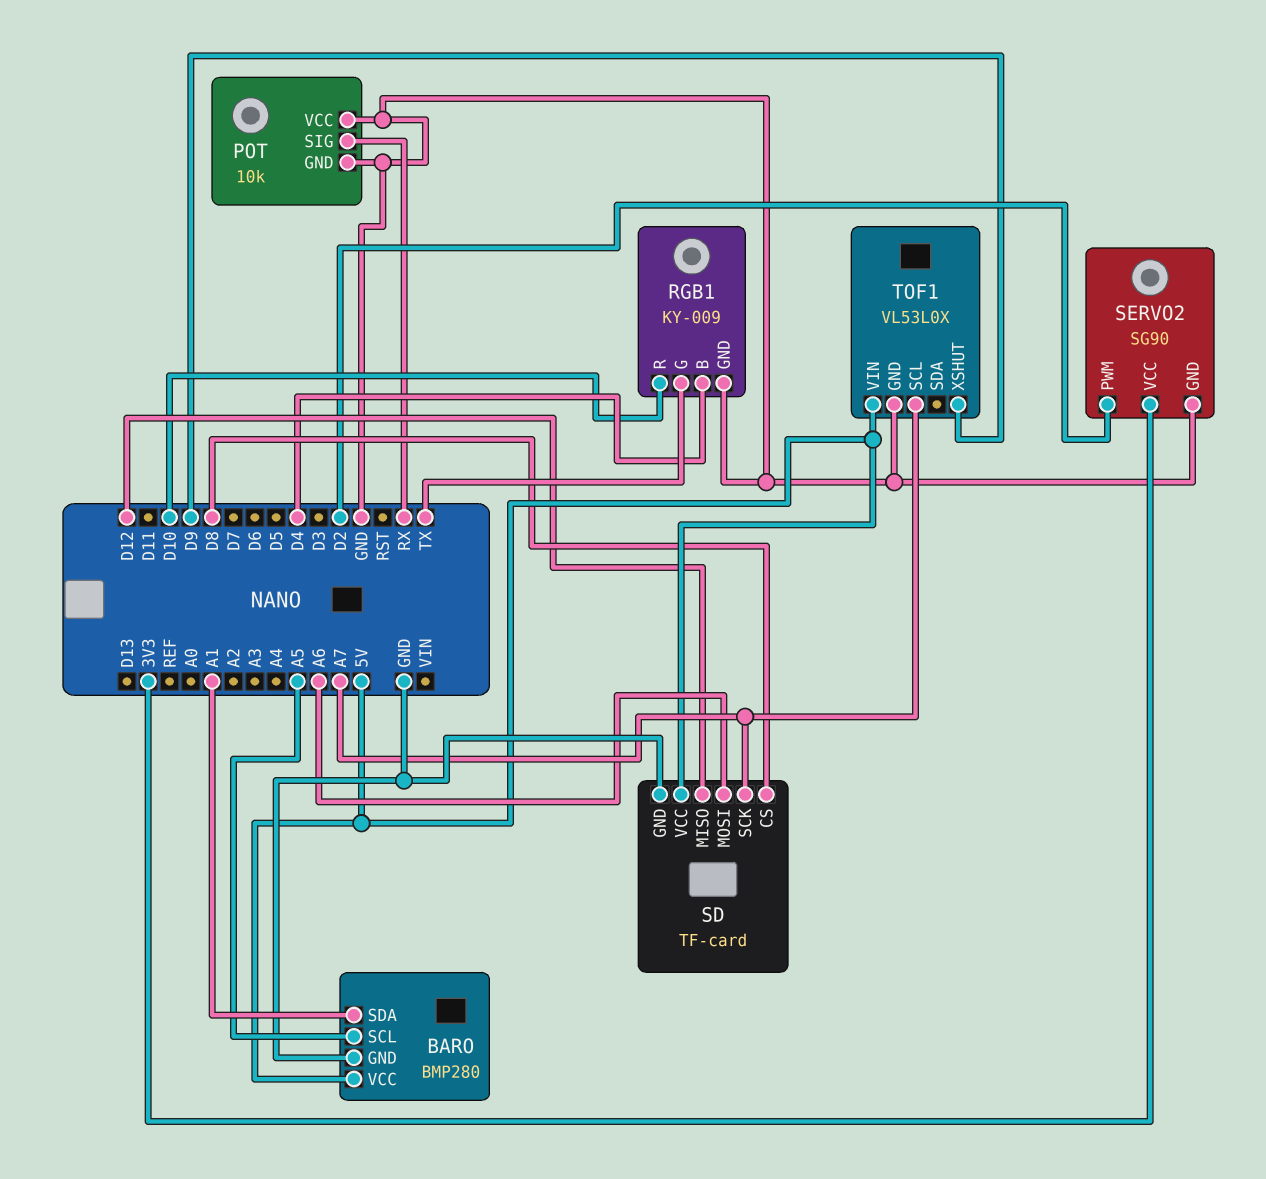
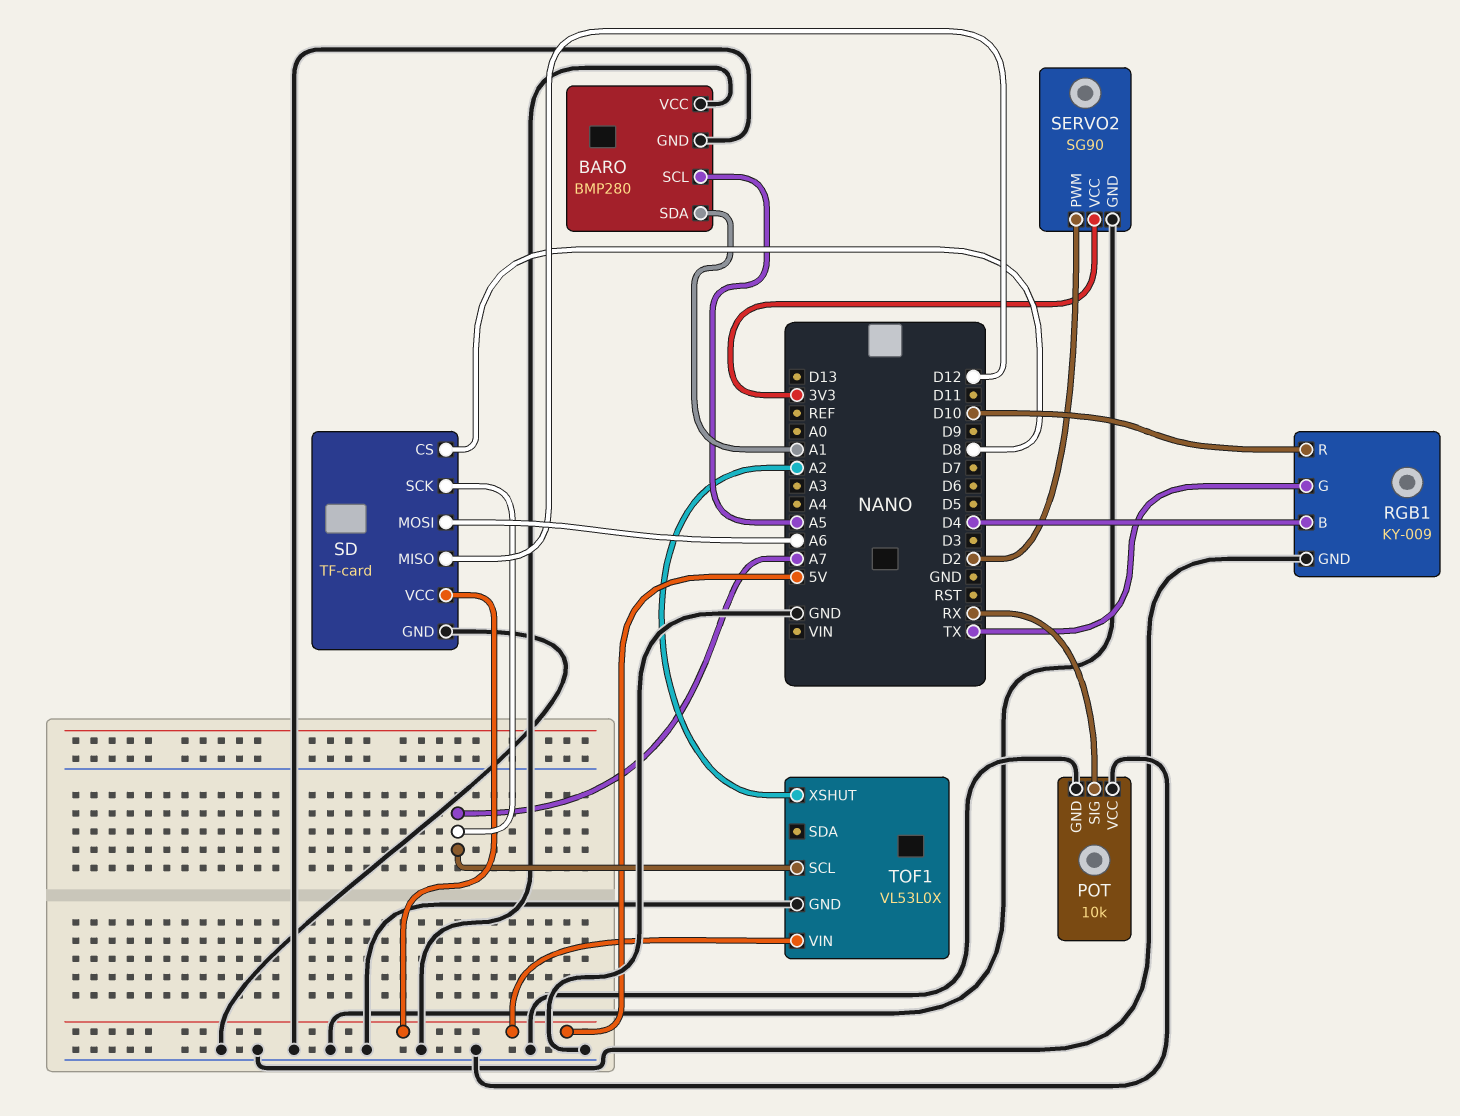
BARO pin VCC: 5V -> GND
TOF1 pin XSHUT: D9 -> A2

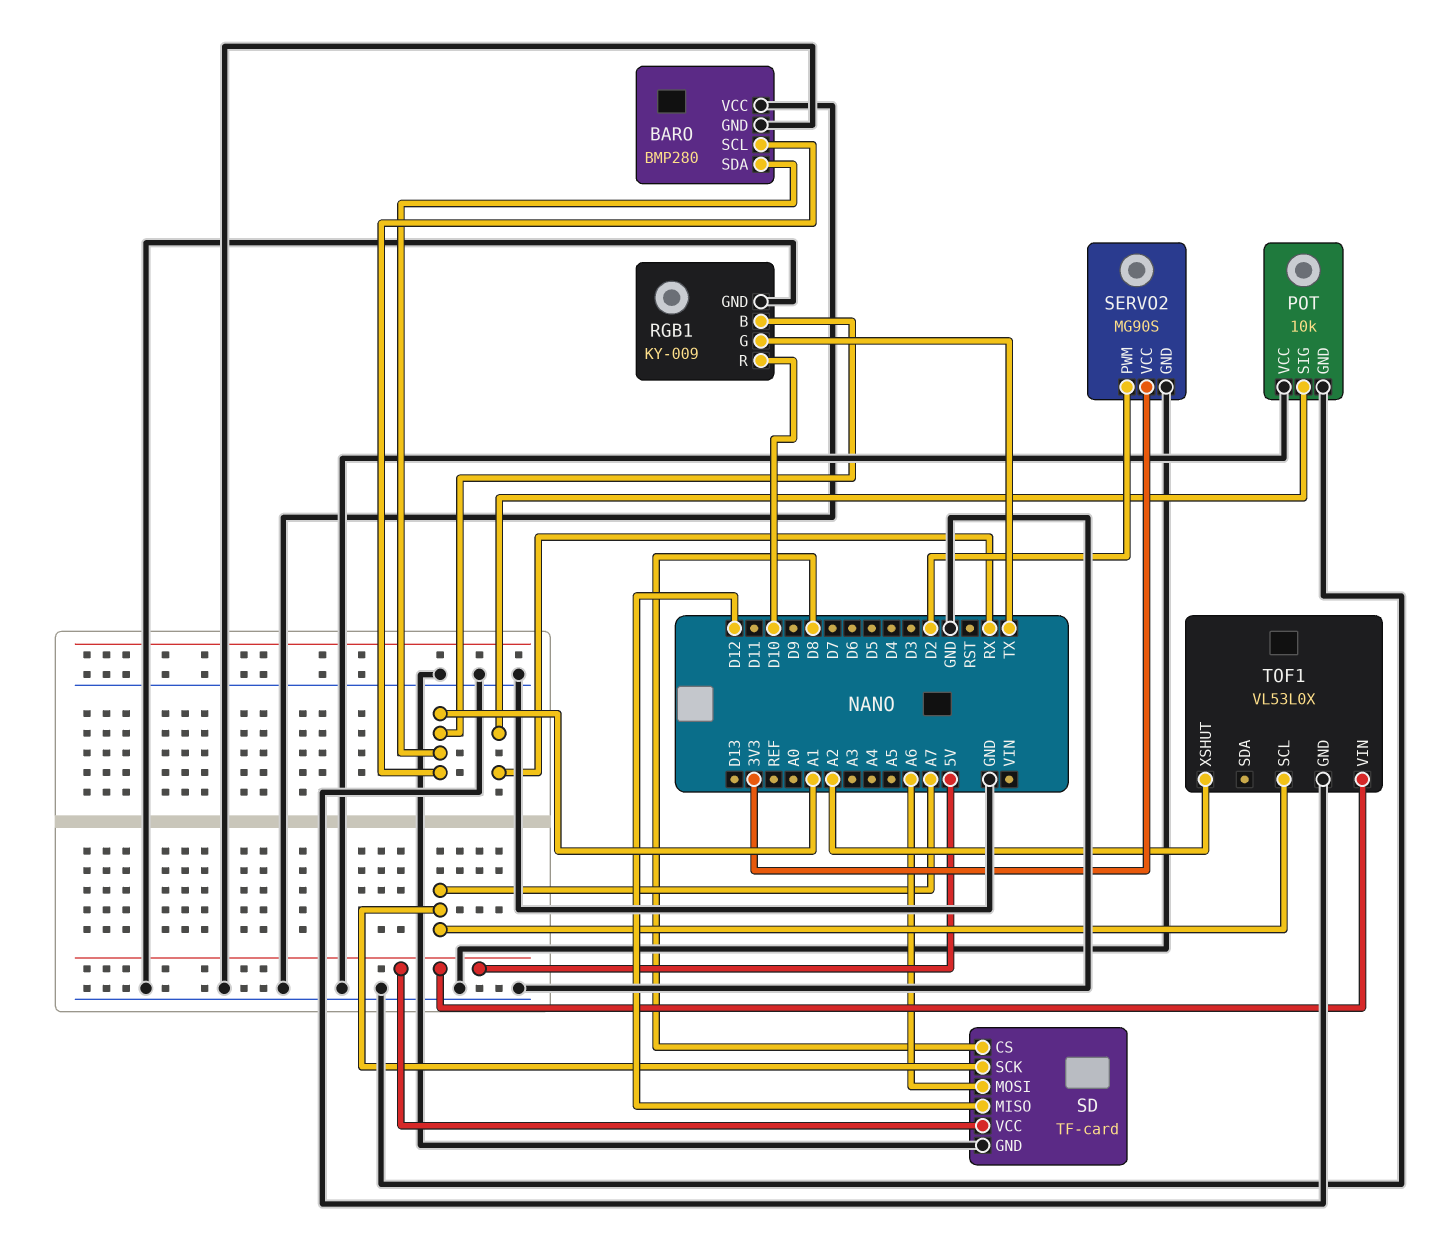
BARO pin SCL: A5 -> A1
RGB1 pin B: D4 -> A1
SERVO2: SG90 -> MG90S

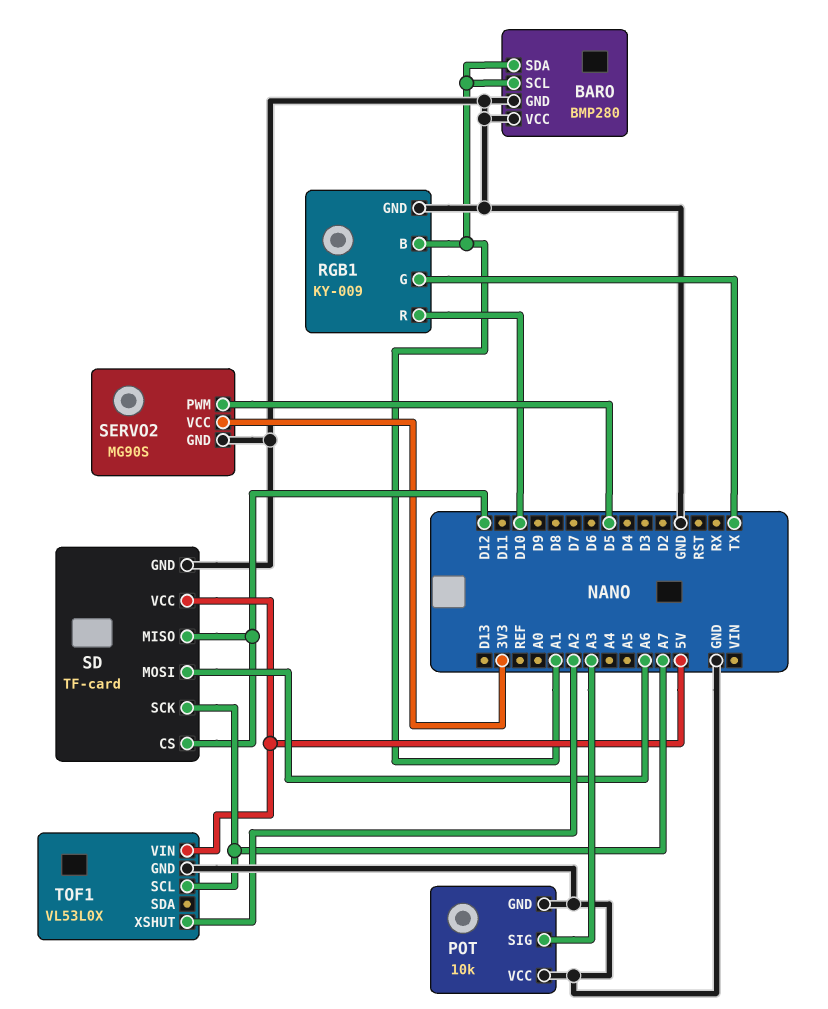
POT pin SIG: RX -> A3
SD pin CS: D8 -> D12
SERVO2 pin PWM: D2 -> D5

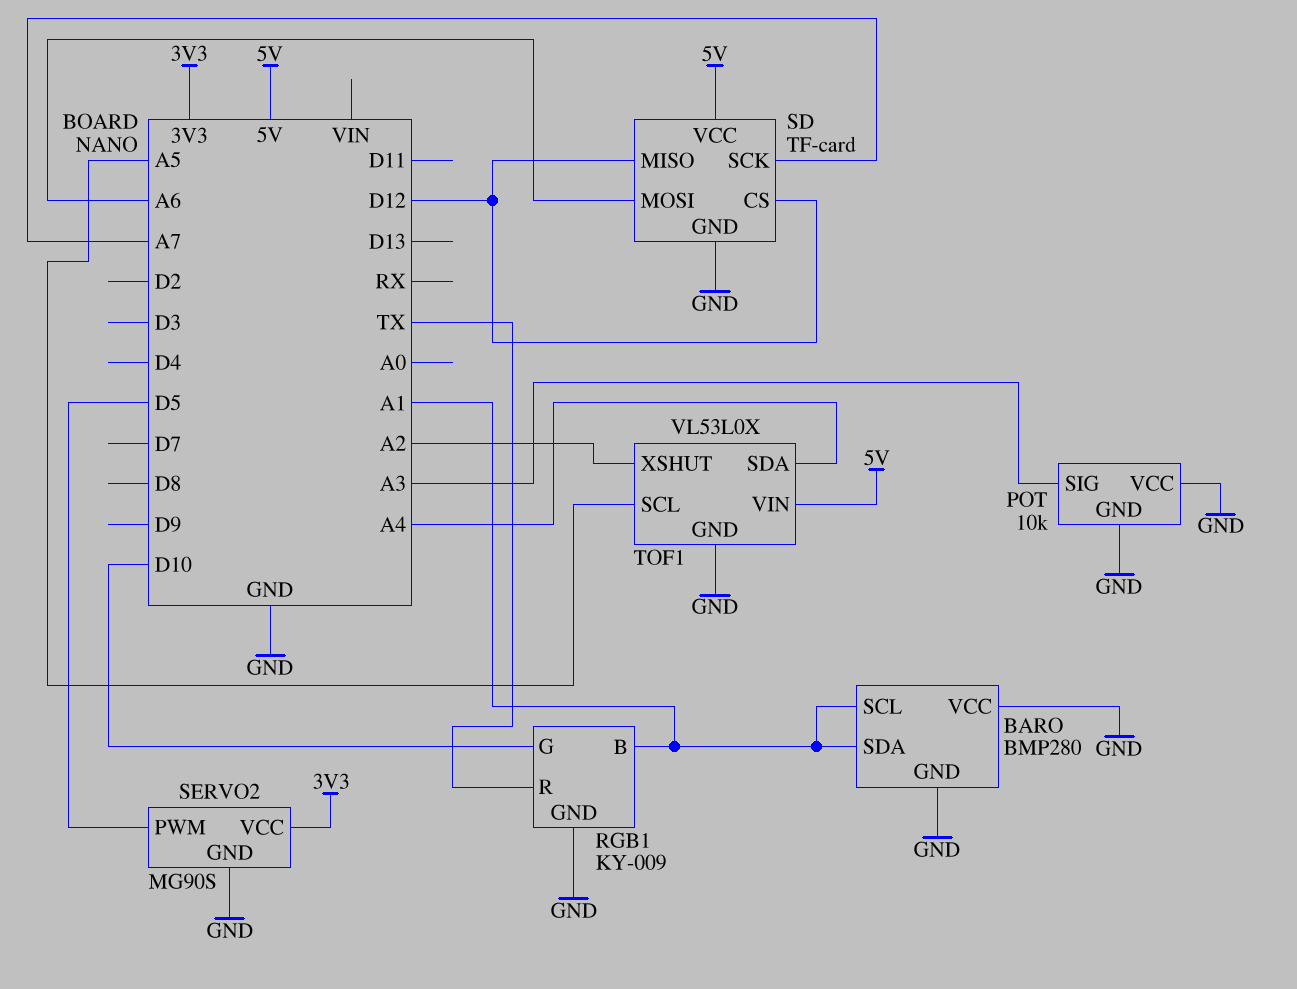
RGB1 pin G: TX -> D10
RGB1 pin R: D10 -> TX
TOF1 pin SCL: A7 -> A5
TOF1 pin SDA: none -> A4

